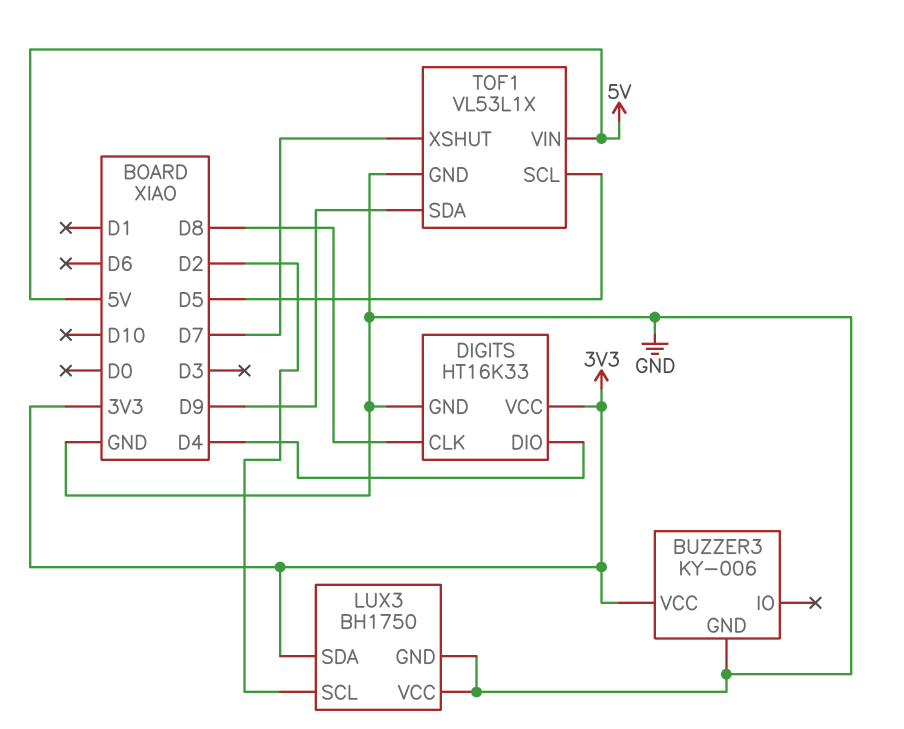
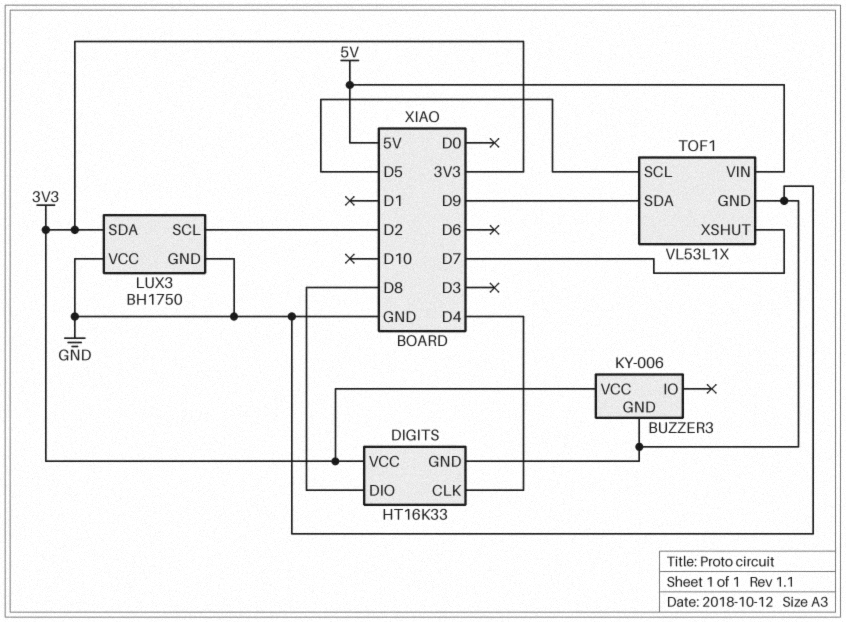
DIGITS pin CLK: D8 -> D4
DIGITS pin DIO: D4 -> D8

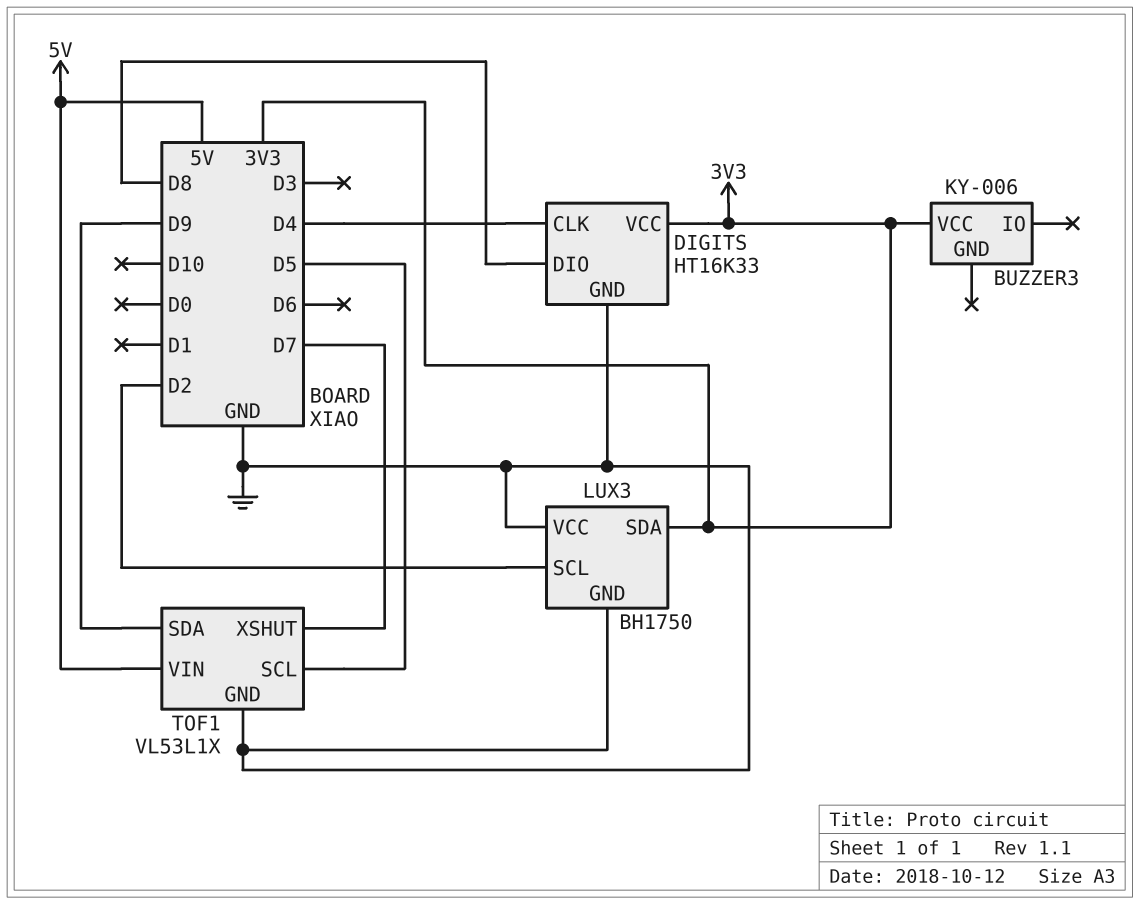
BUZZER3 pin GND: GND -> none

